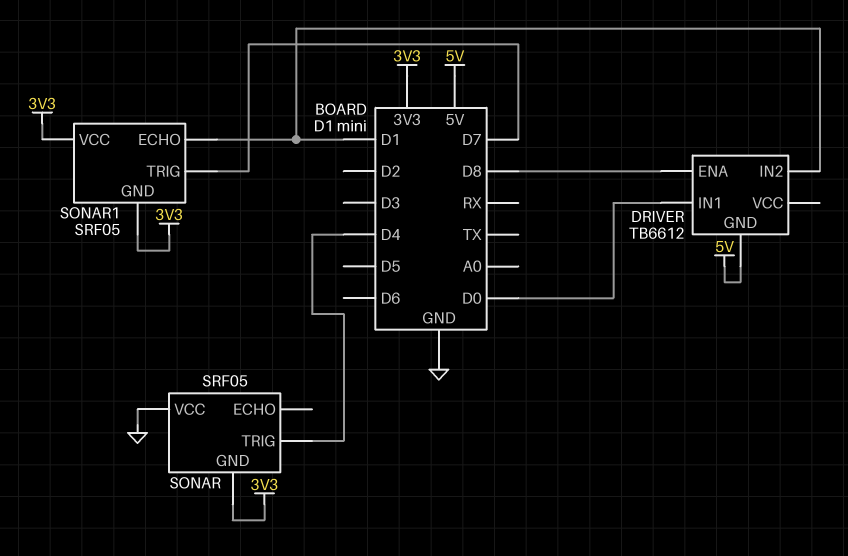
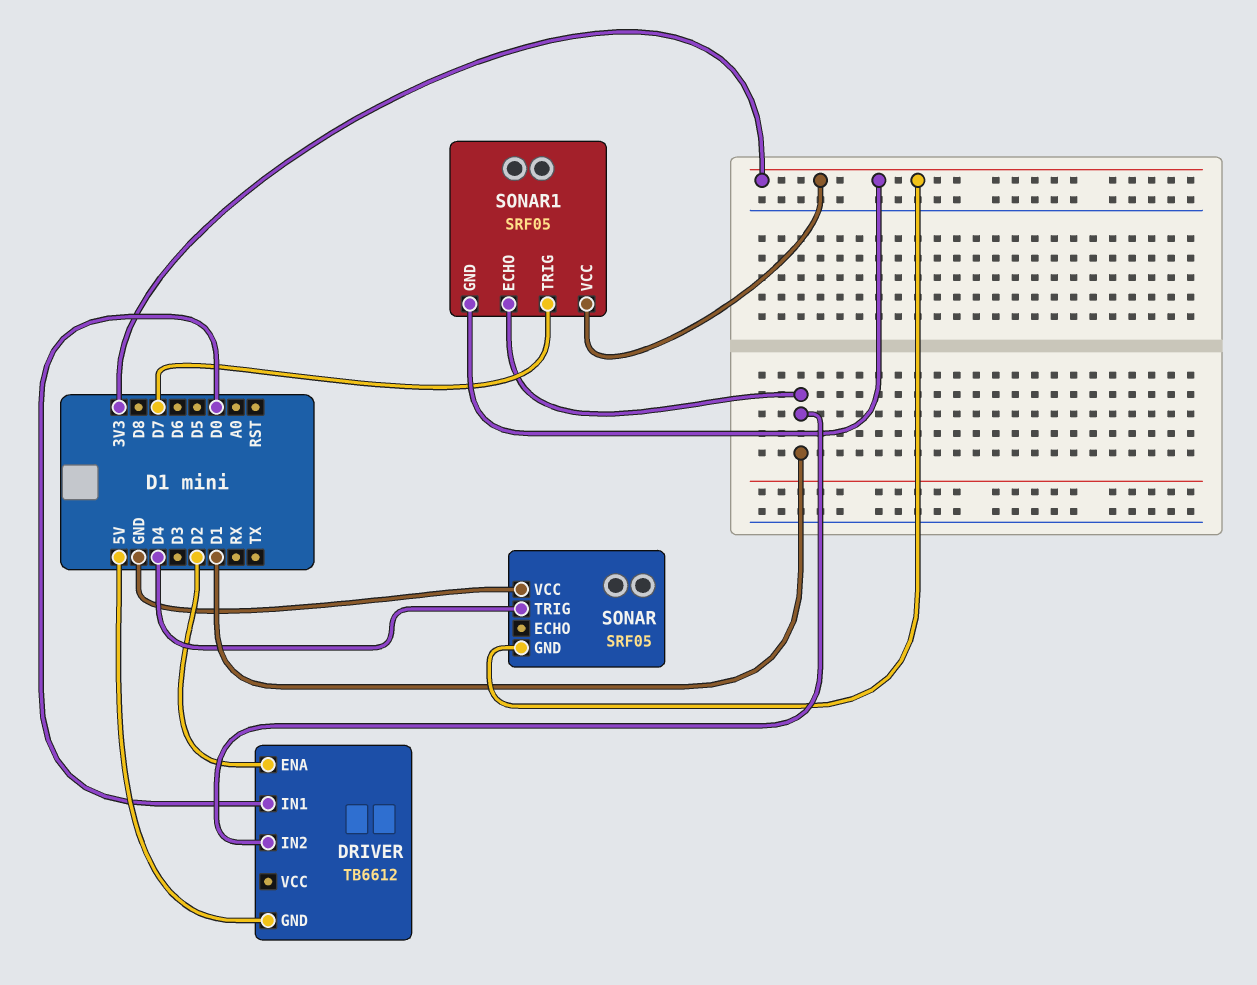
DRIVER pin ENA: D8 -> D2

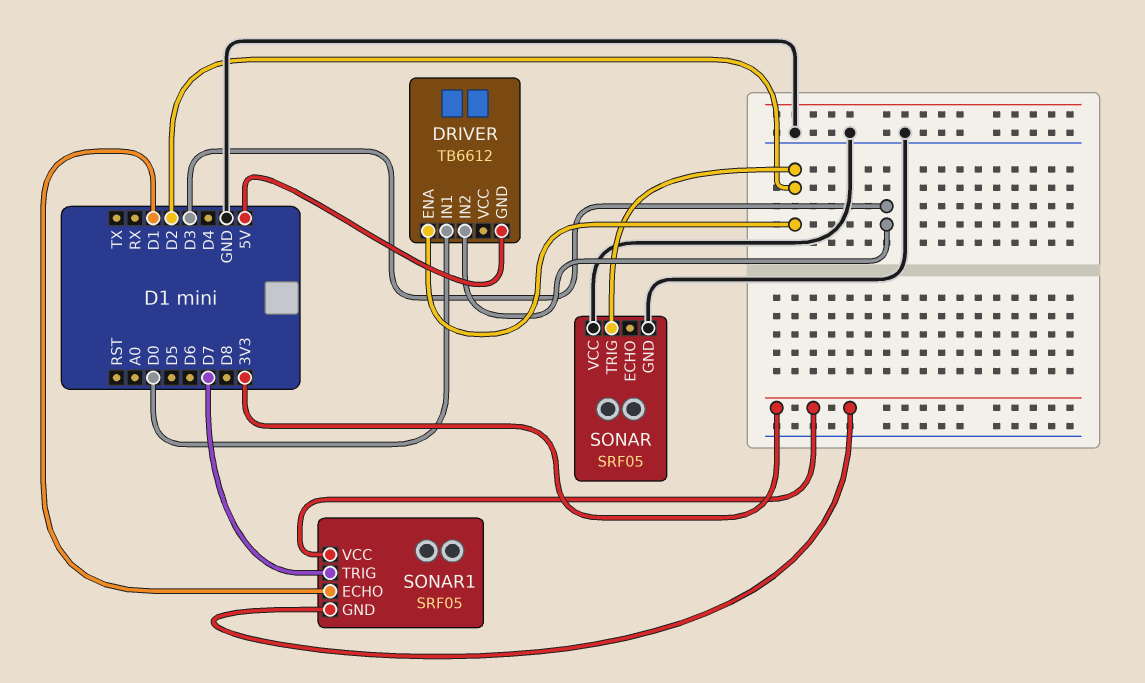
DRIVER pin IN2: D1 -> D3
SONAR pin GND: 3V3 -> GND
SONAR pin TRIG: D4 -> D2

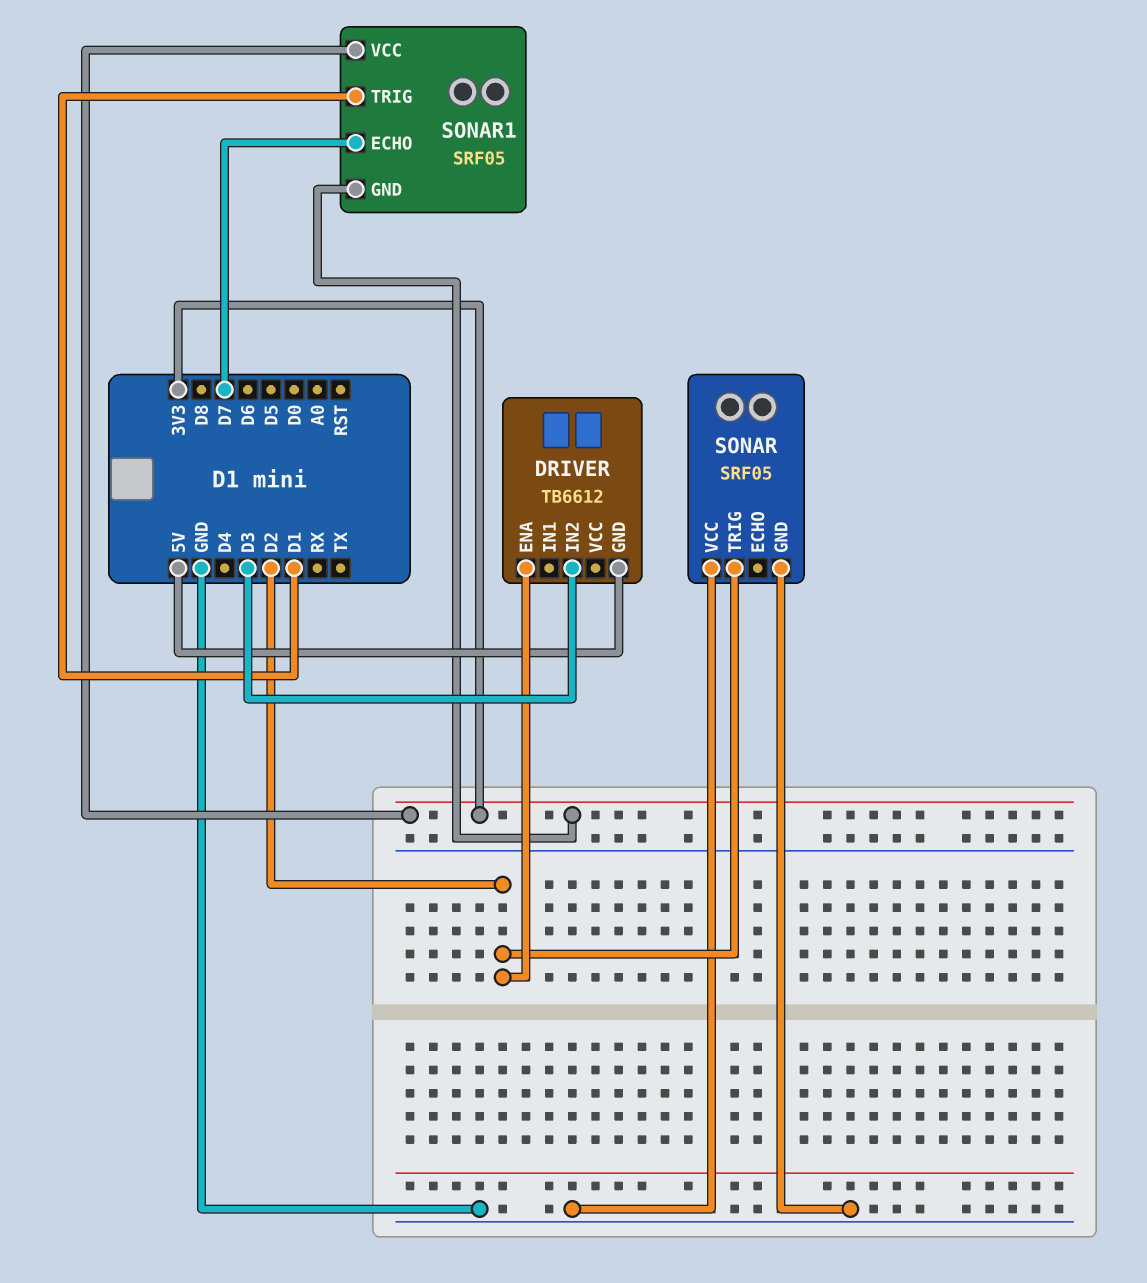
DRIVER pin IN1: D0 -> none
SONAR1 pin ECHO: D1 -> D7
SONAR1 pin TRIG: D7 -> D1

